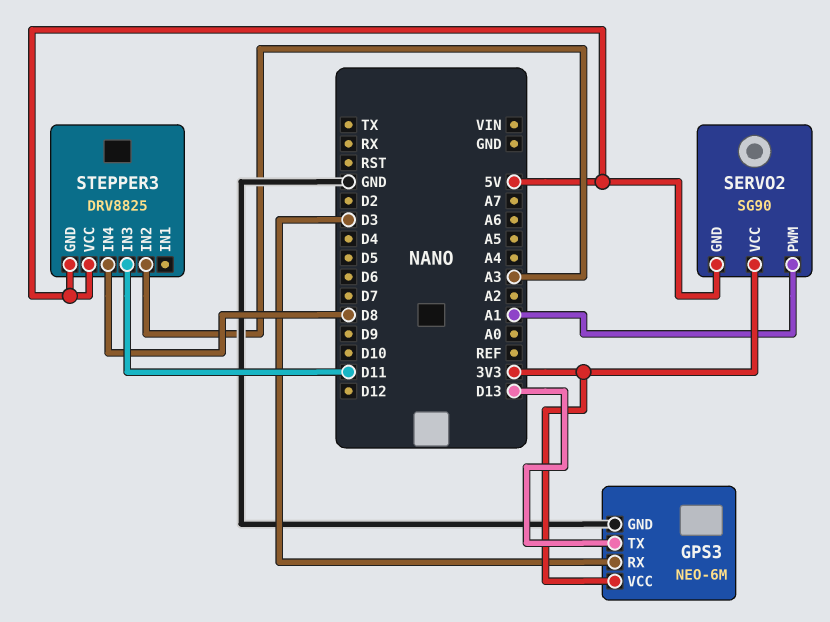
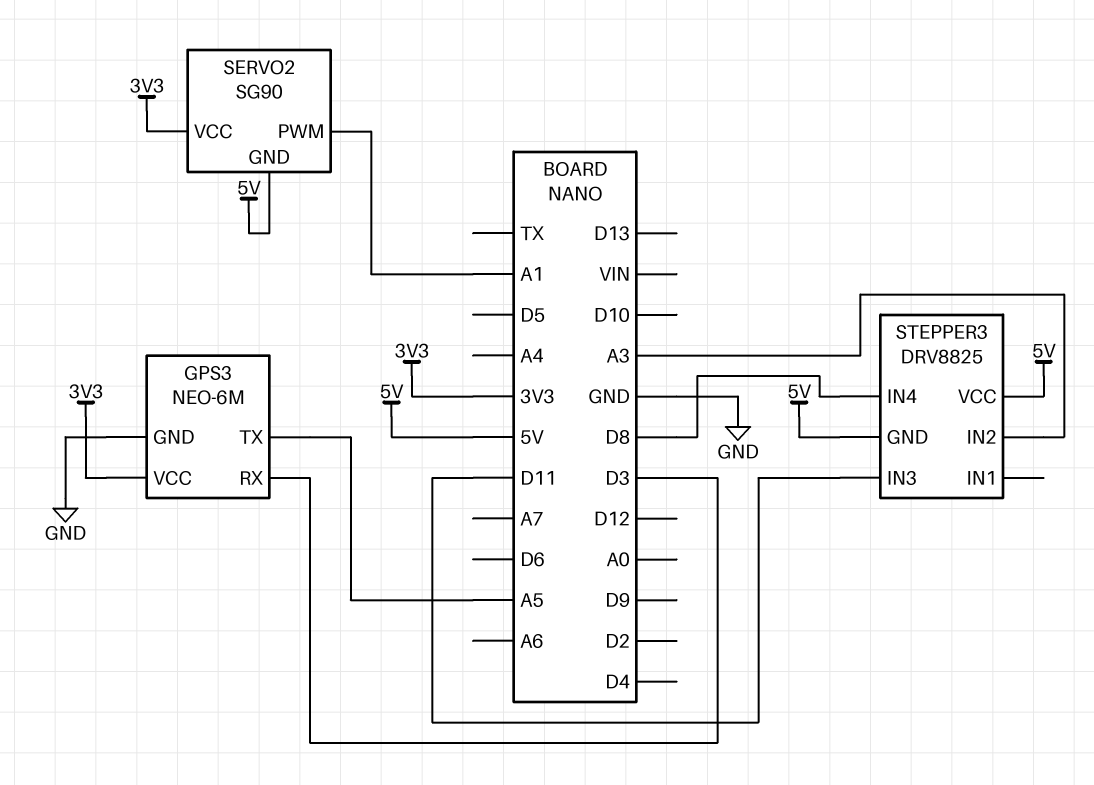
GPS3 pin TX: D13 -> A5

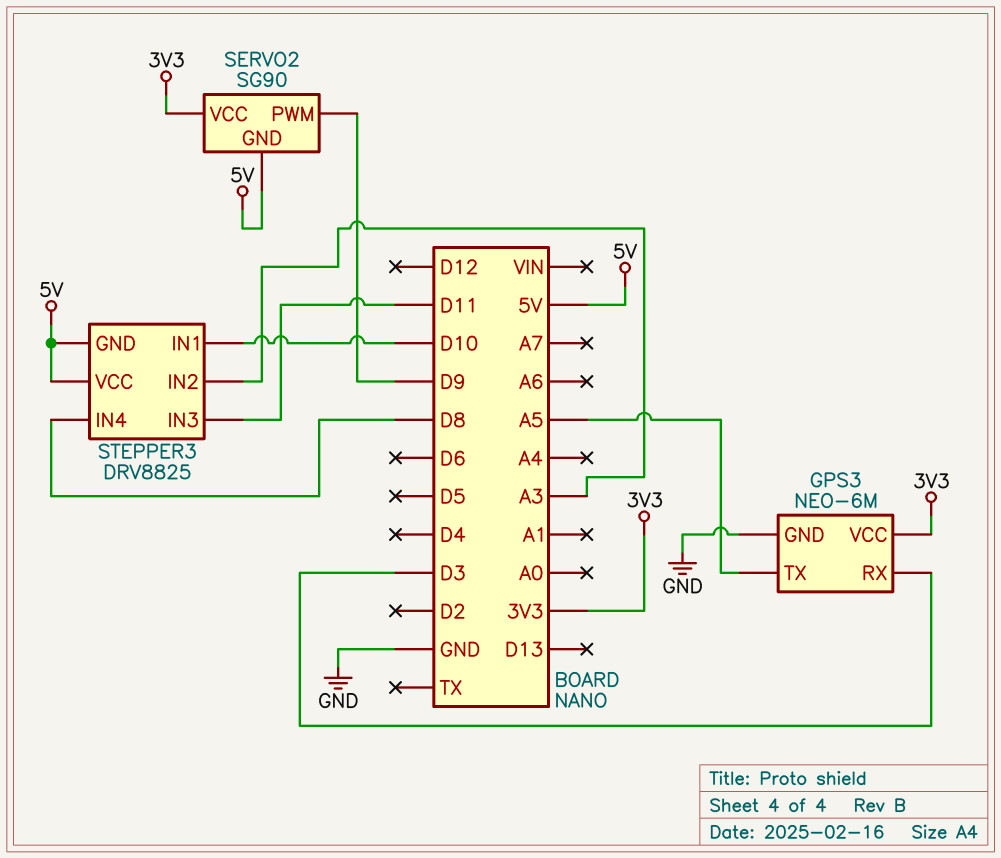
SERVO2 pin PWM: A1 -> D9
STEPPER3 pin IN1: none -> D10

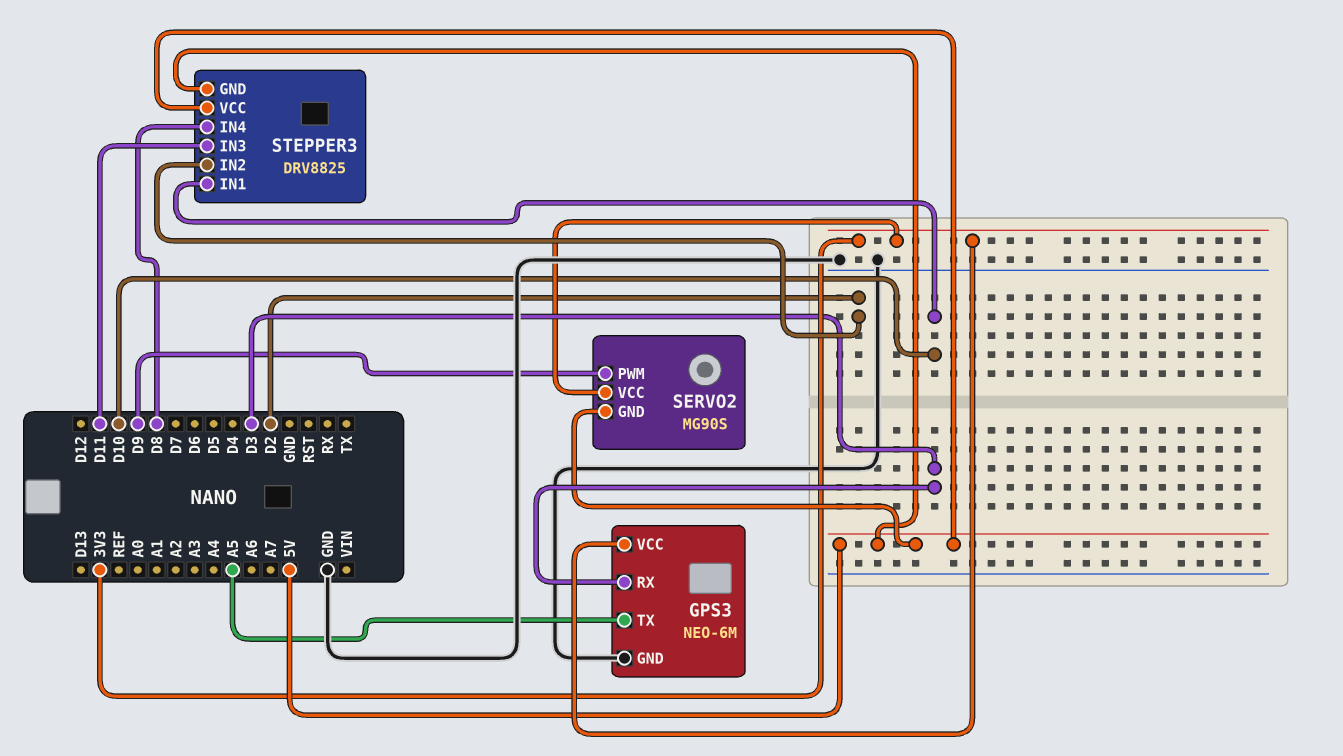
SERVO2: SG90 -> MG90S
STEPPER3 pin IN2: A3 -> D2

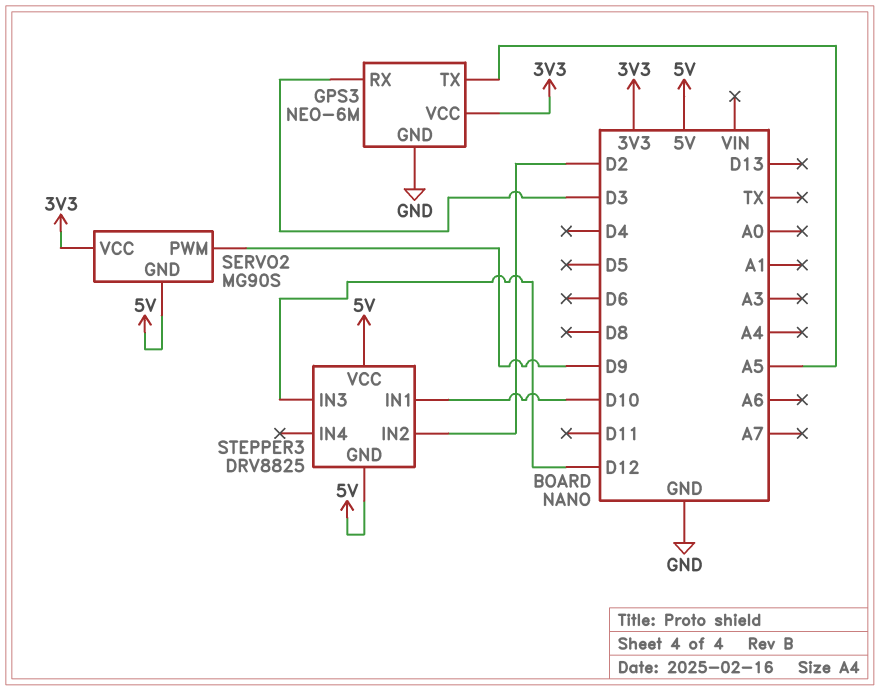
STEPPER3 pin IN3: D11 -> D12
STEPPER3 pin IN4: D8 -> none

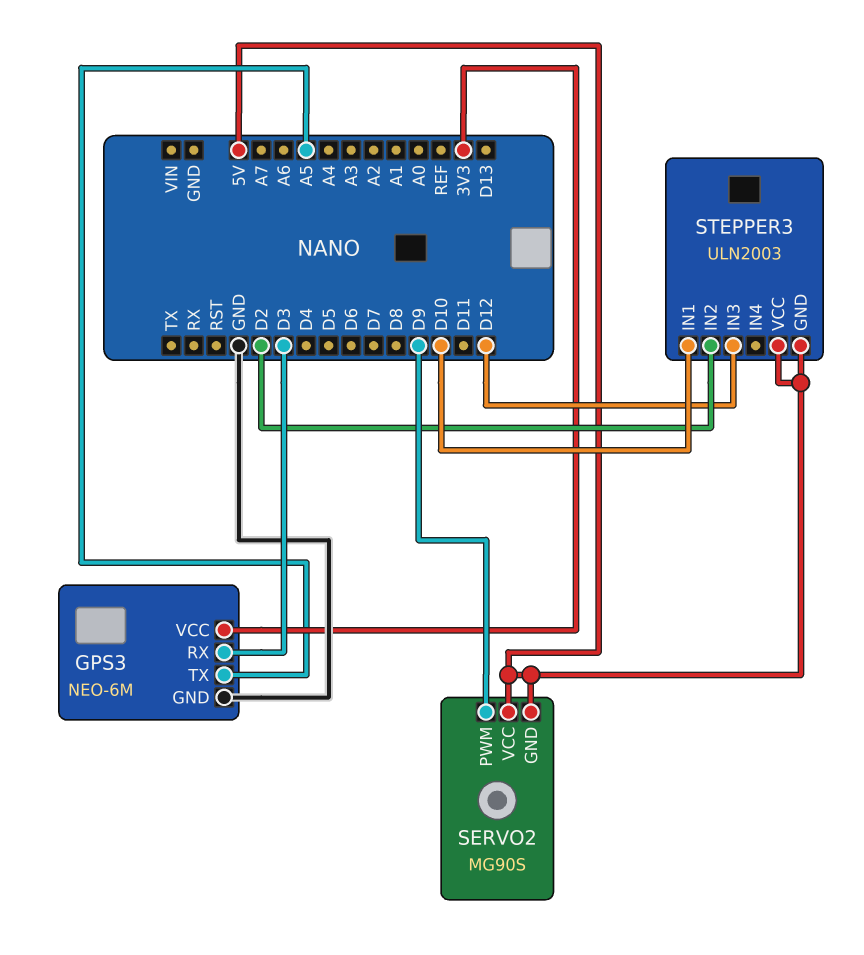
SERVO2 pin VCC: 3V3 -> 5V
STEPPER3: DRV8825 -> ULN2003

